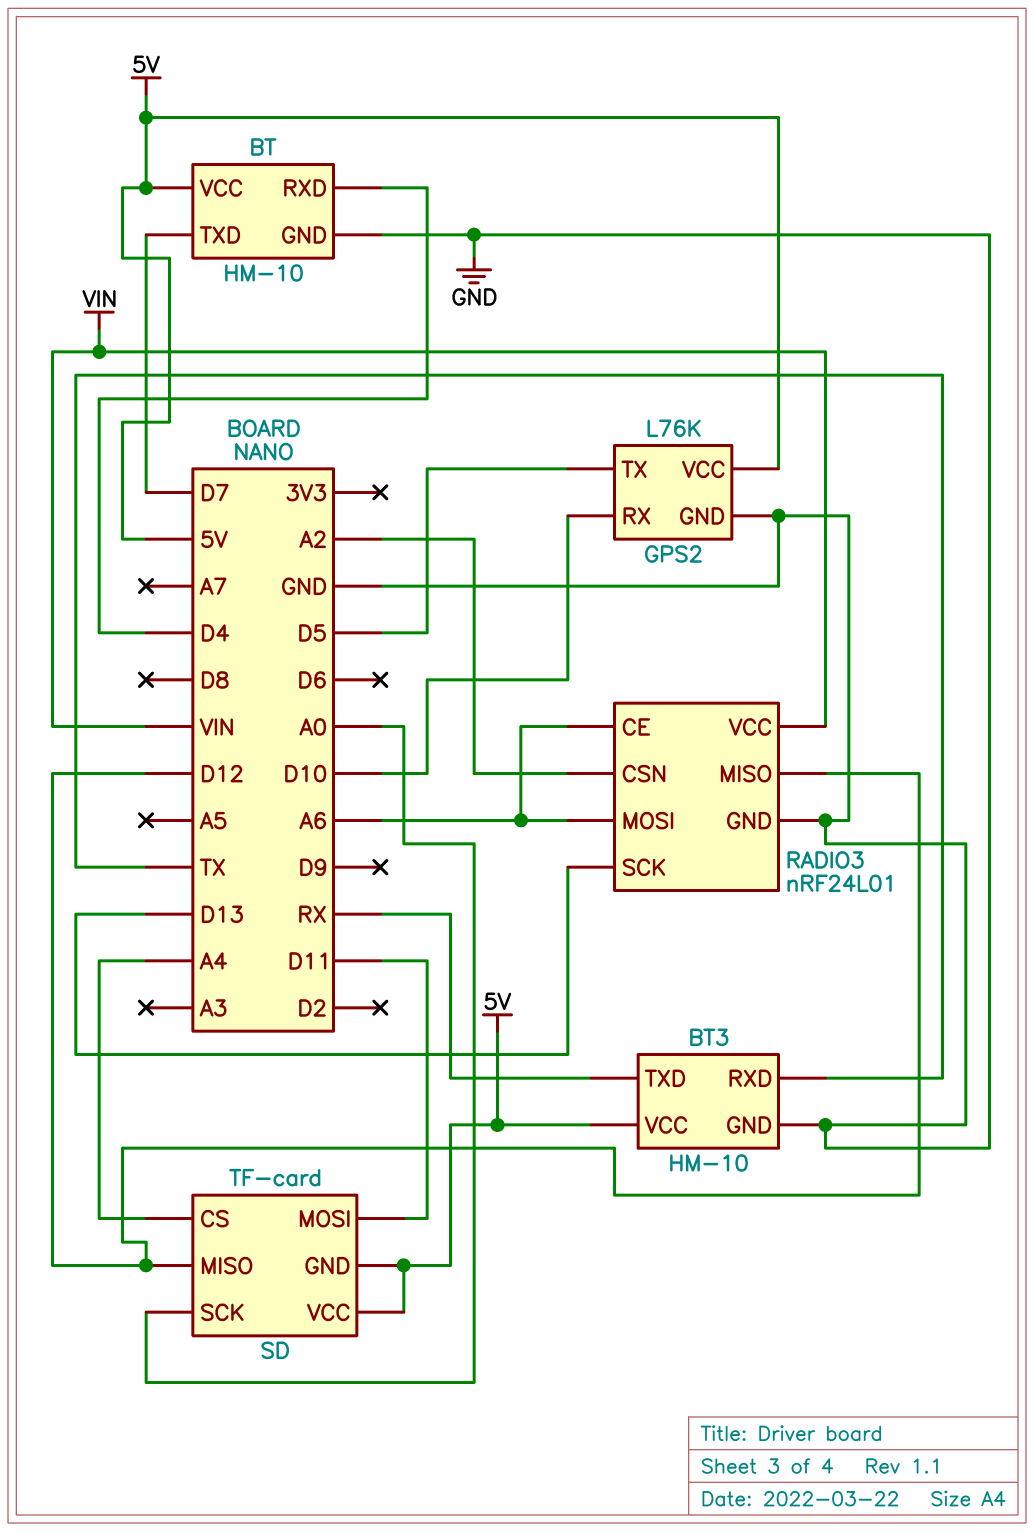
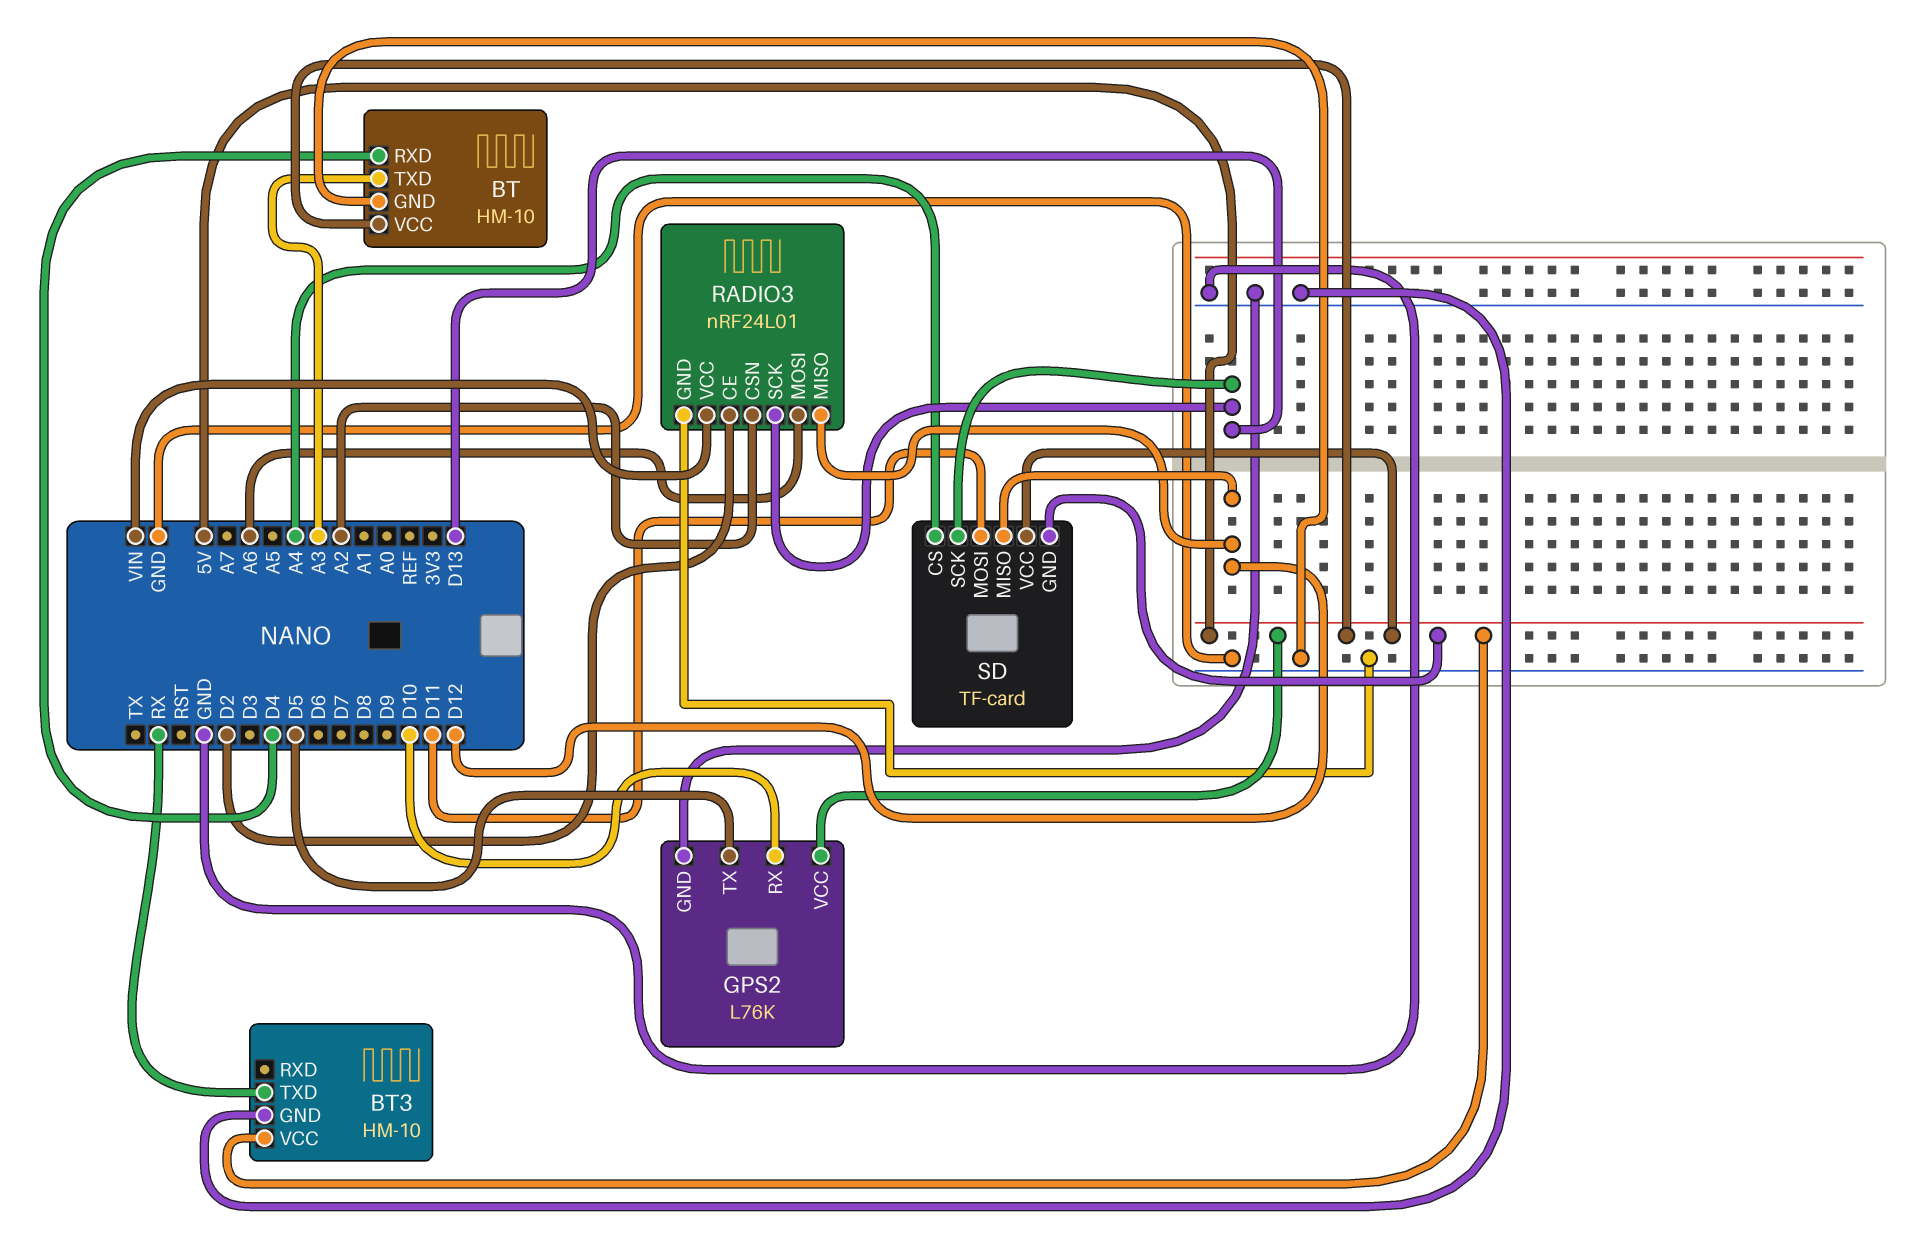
BT pin TXD: D7 -> A3
BT3 pin RXD: TX -> none
RADIO3 pin CE: A6 -> D2
SD pin SCK: A0 -> D13

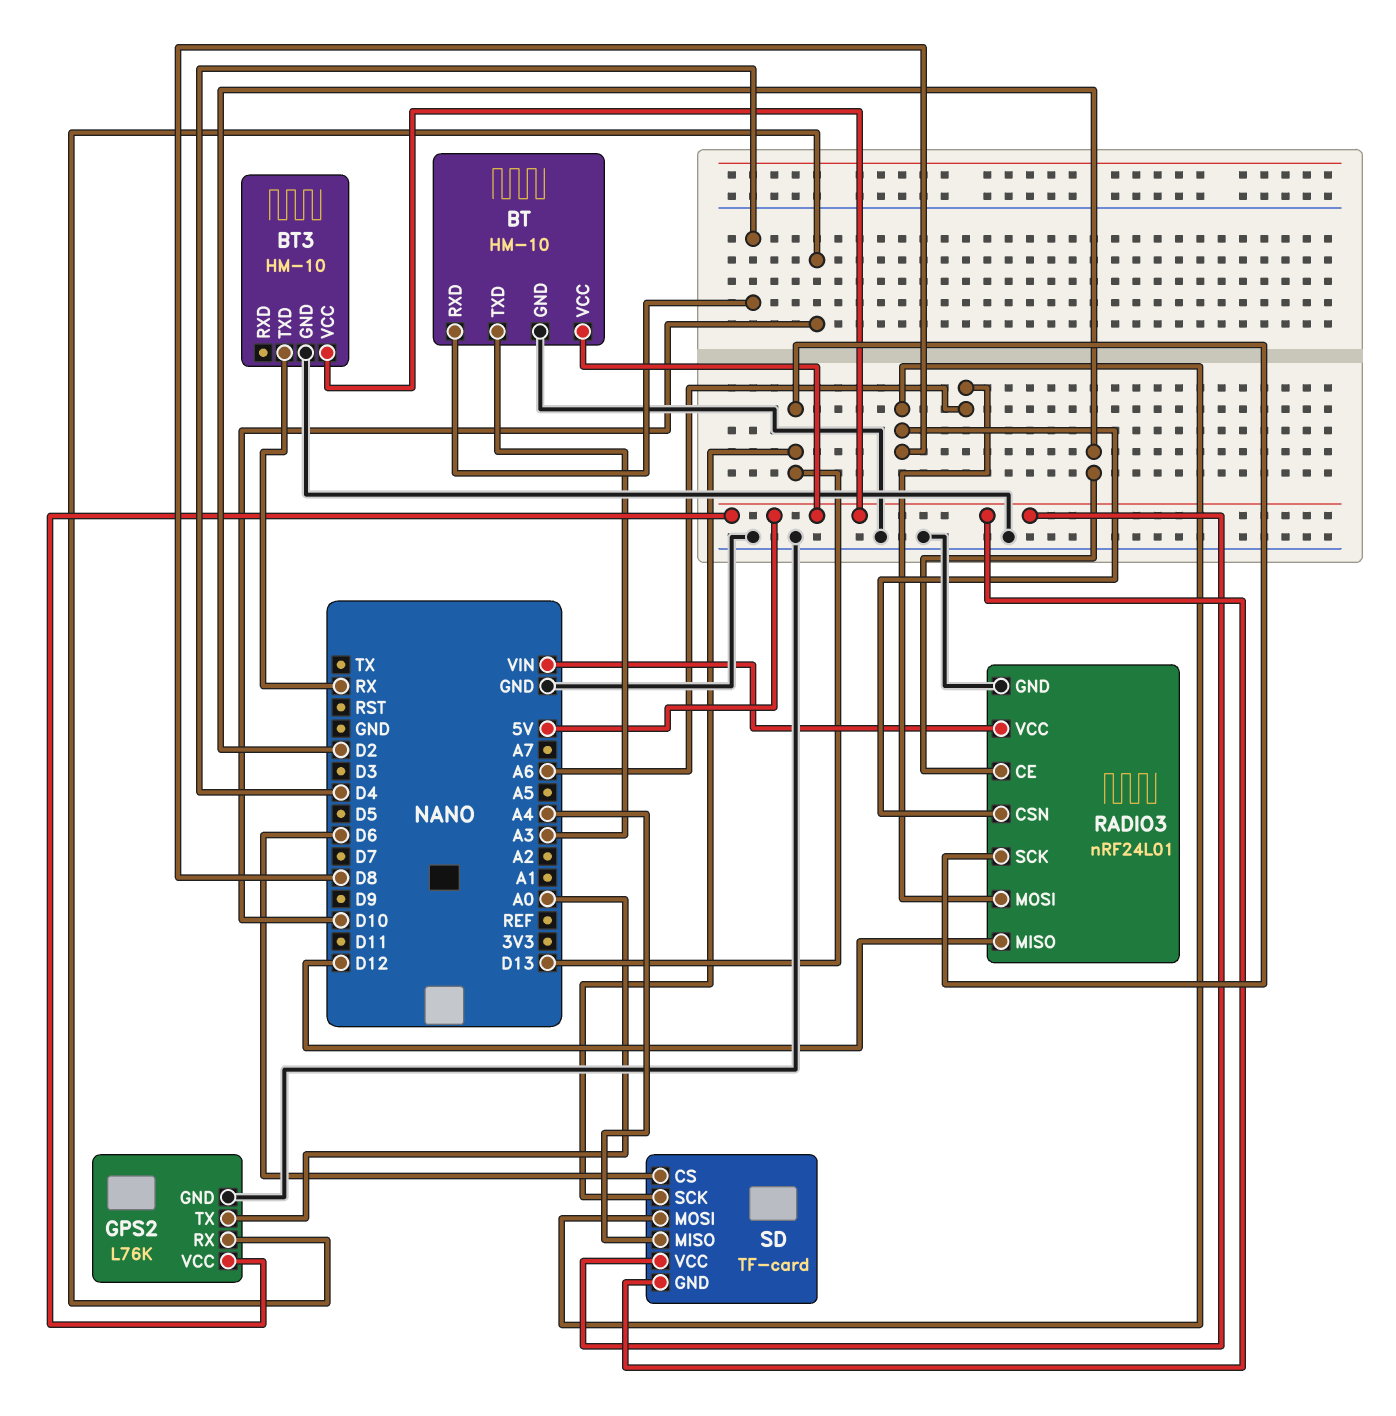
GPS2 pin TX: D5 -> A0
RADIO3 pin CSN: A2 -> D8
SD pin CS: A4 -> D6
SD pin MISO: D12 -> A4
SD pin MOSI: D11 -> D8

